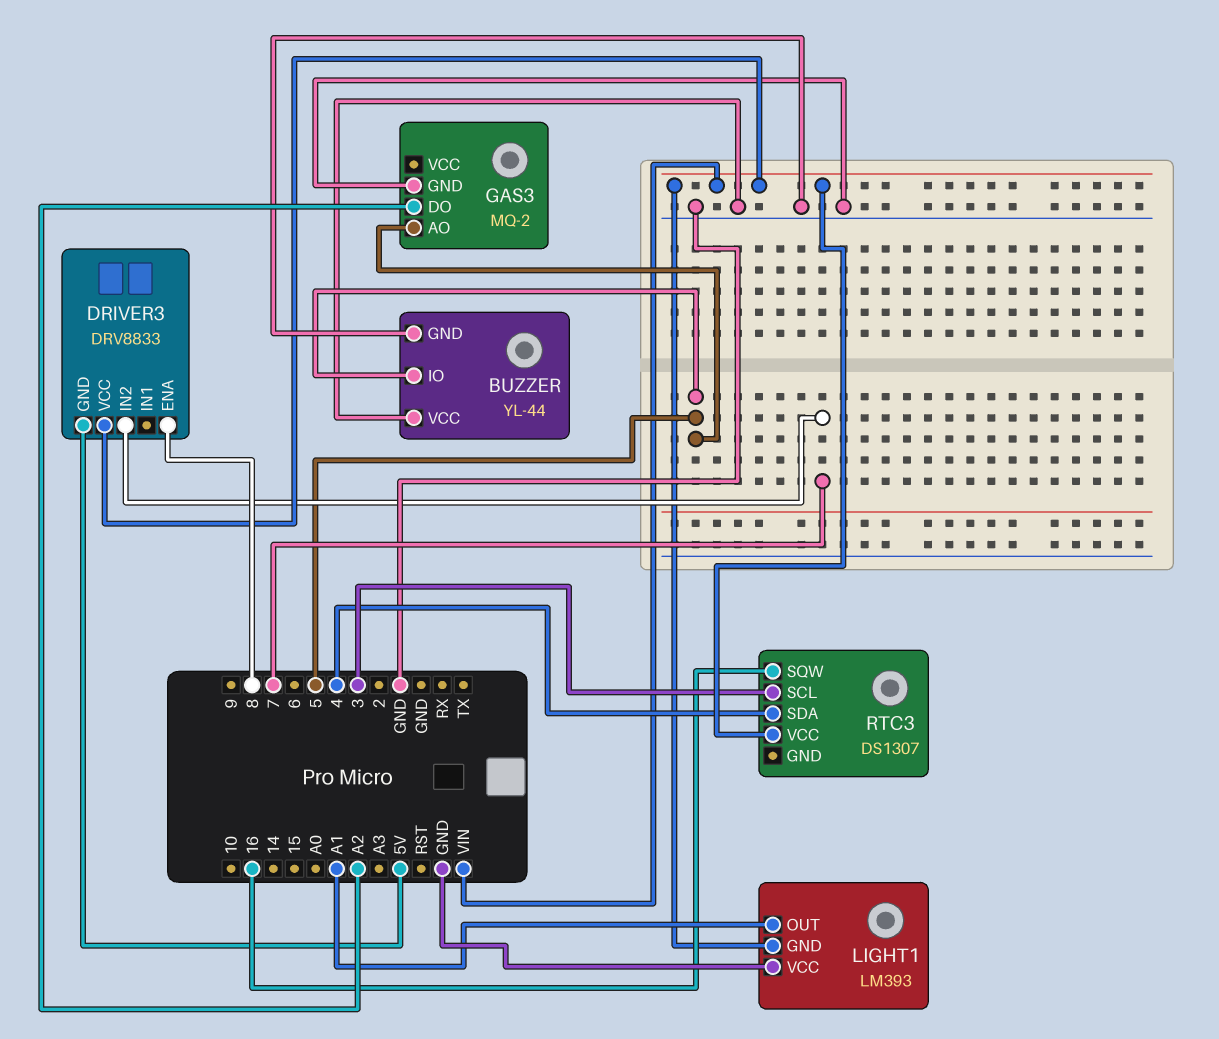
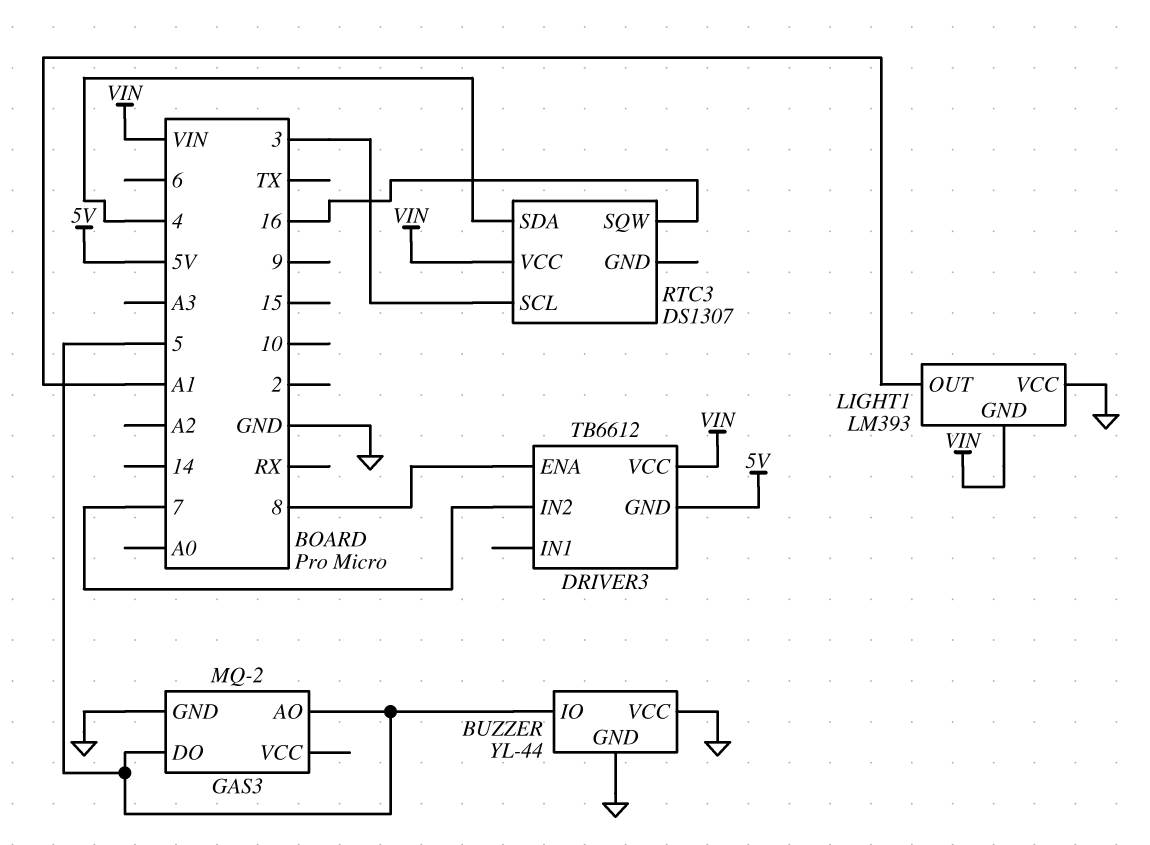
DRIVER3: DRV8833 -> TB6612
GAS3 pin DO: A2 -> 5

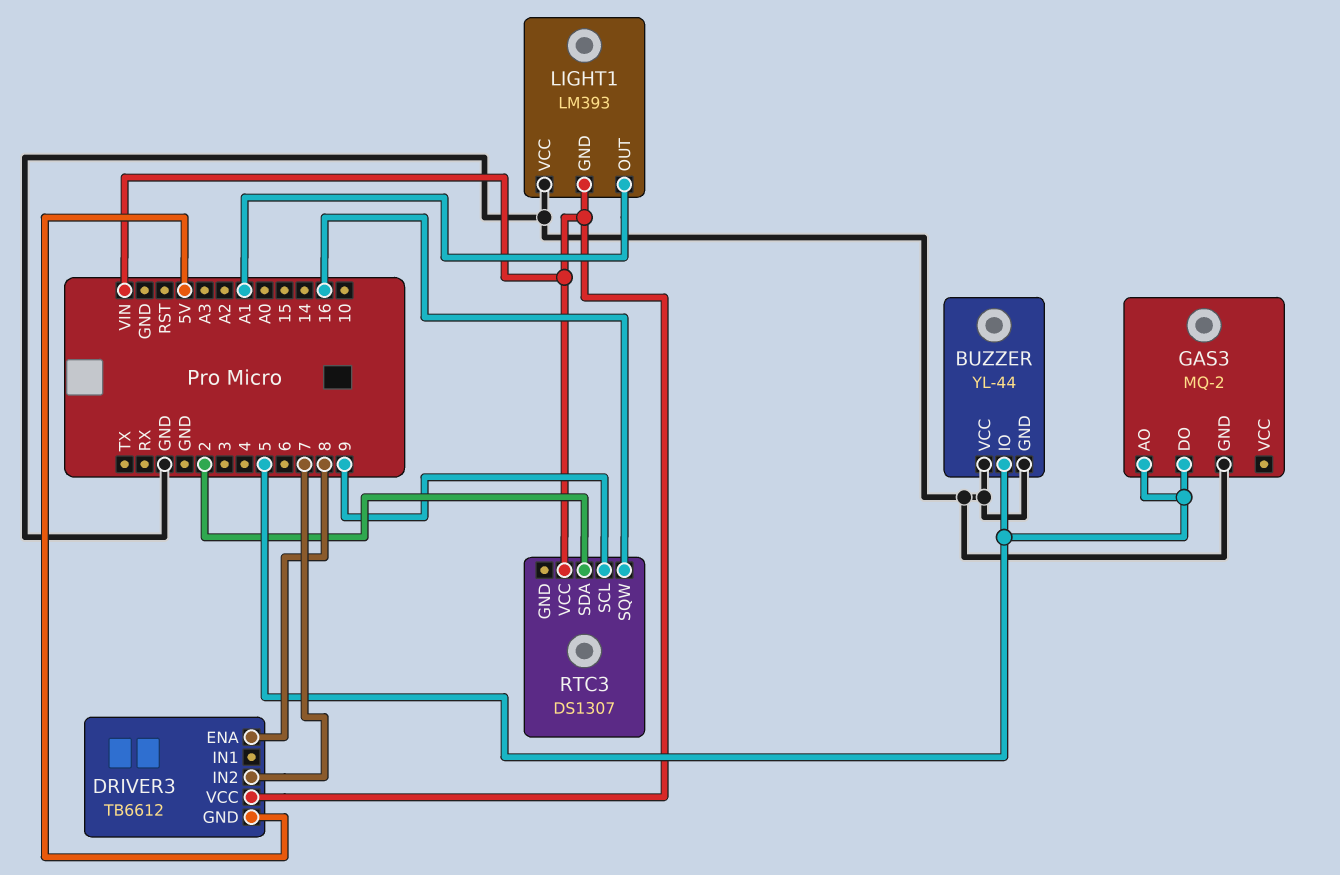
RTC3 pin SCL: 3 -> 9
RTC3 pin SDA: 4 -> 2

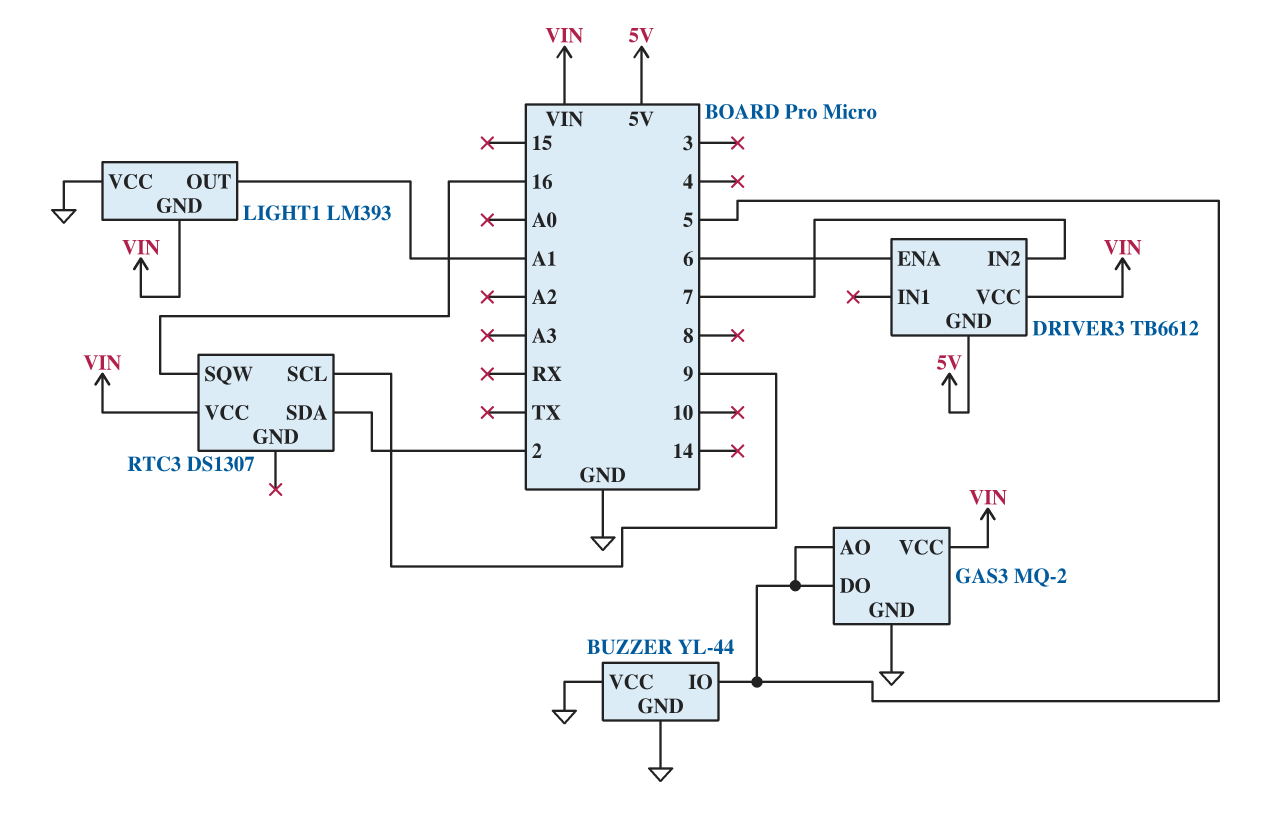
DRIVER3 pin ENA: 8 -> 6
GAS3 pin VCC: none -> VIN

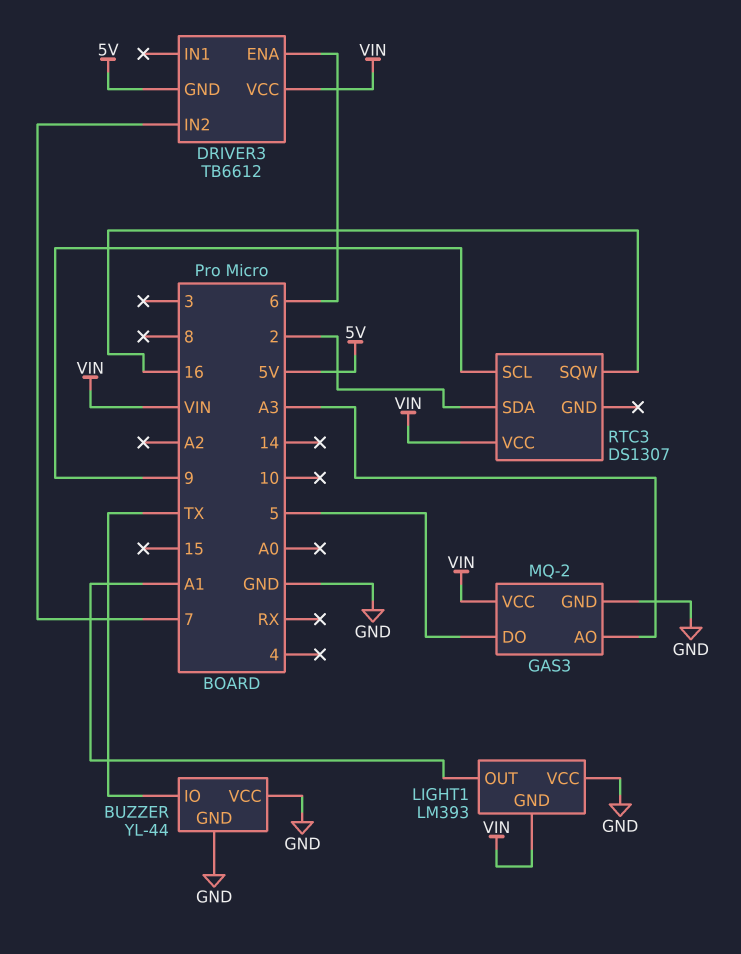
BUZZER pin IO: 5 -> TX
GAS3 pin AO: 5 -> A3

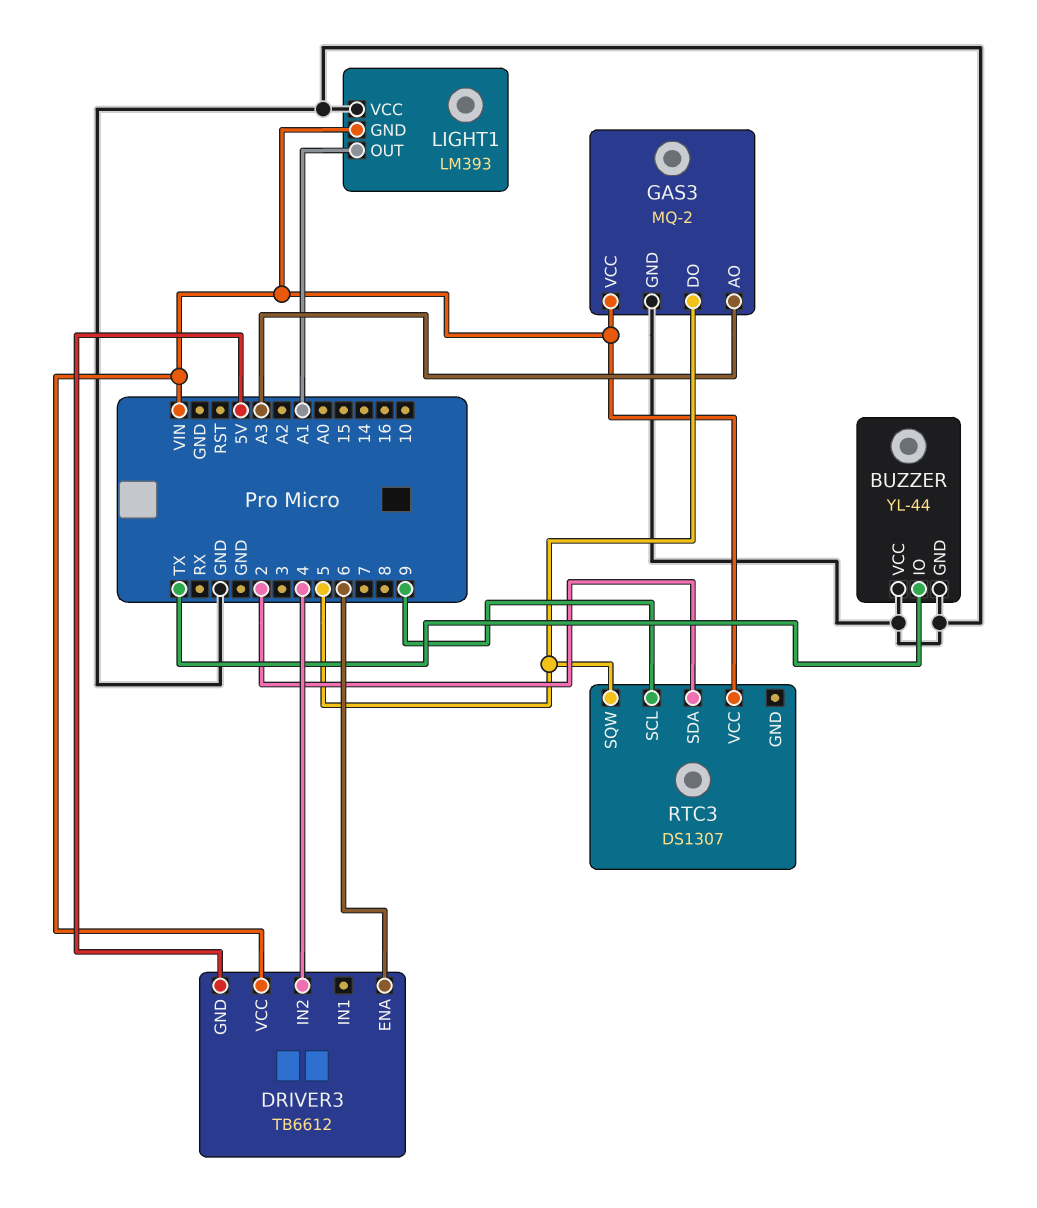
DRIVER3 pin IN2: 7 -> 4
RTC3 pin SQW: 16 -> 5

